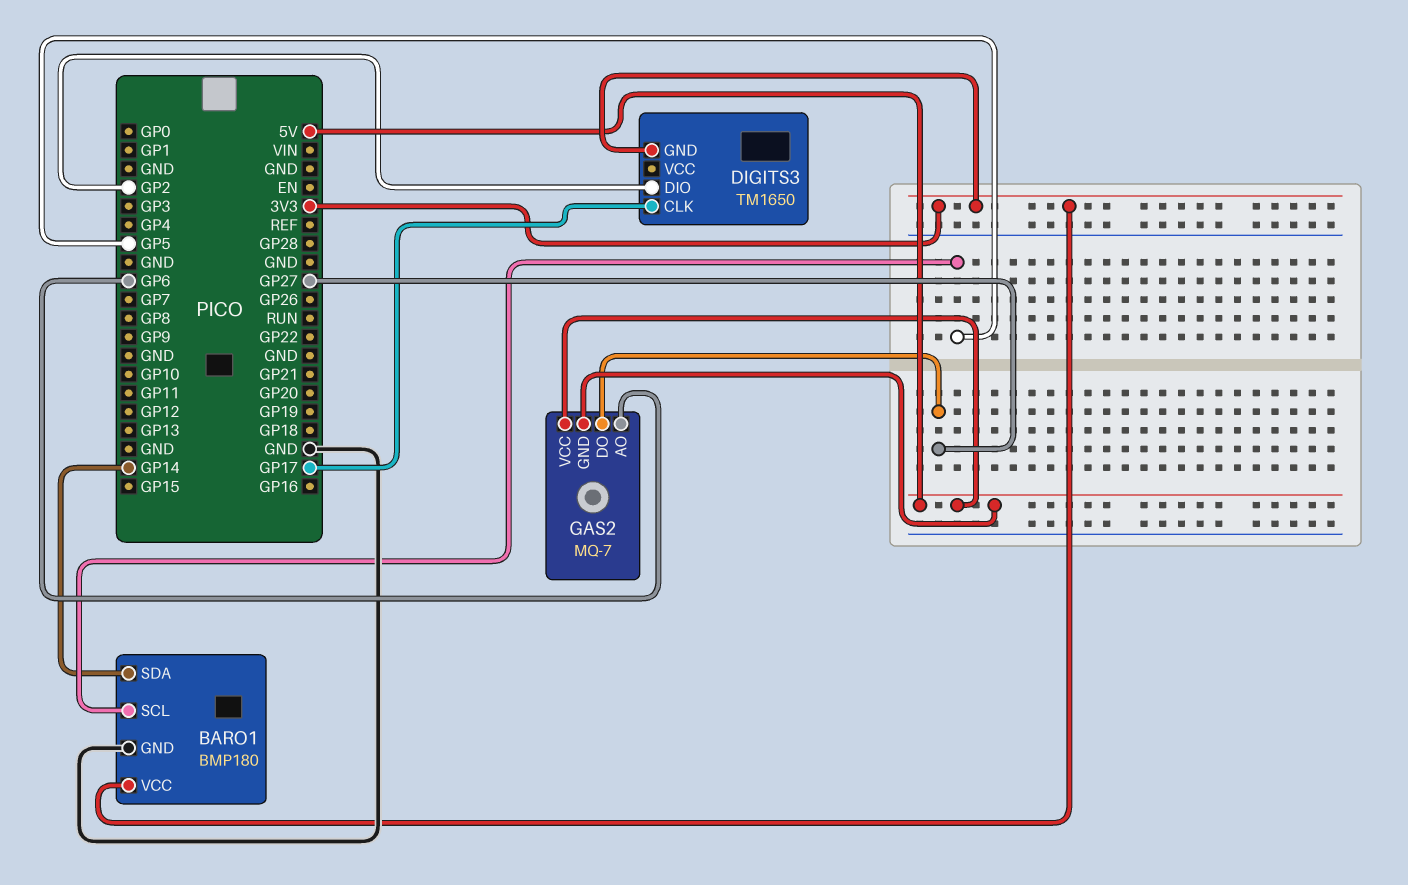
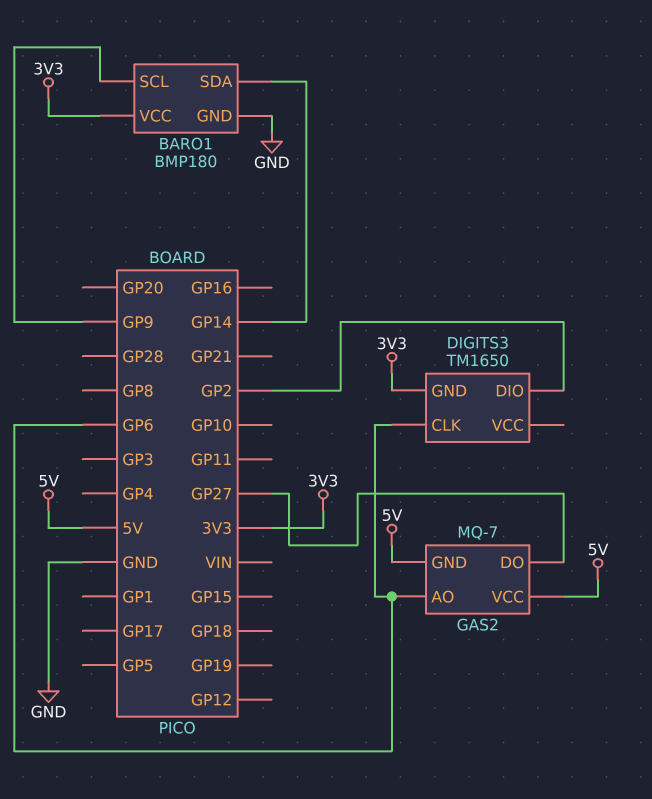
BARO1 pin SCL: GP5 -> GP9
DIGITS3 pin CLK: GP17 -> GP6

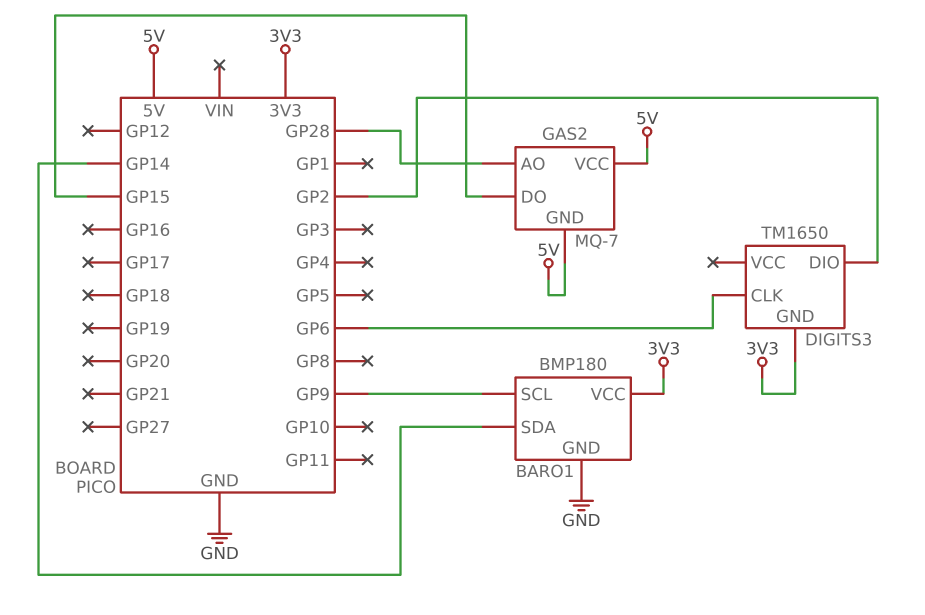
GAS2 pin AO: GP6 -> GP28
GAS2 pin DO: GP27 -> GP15

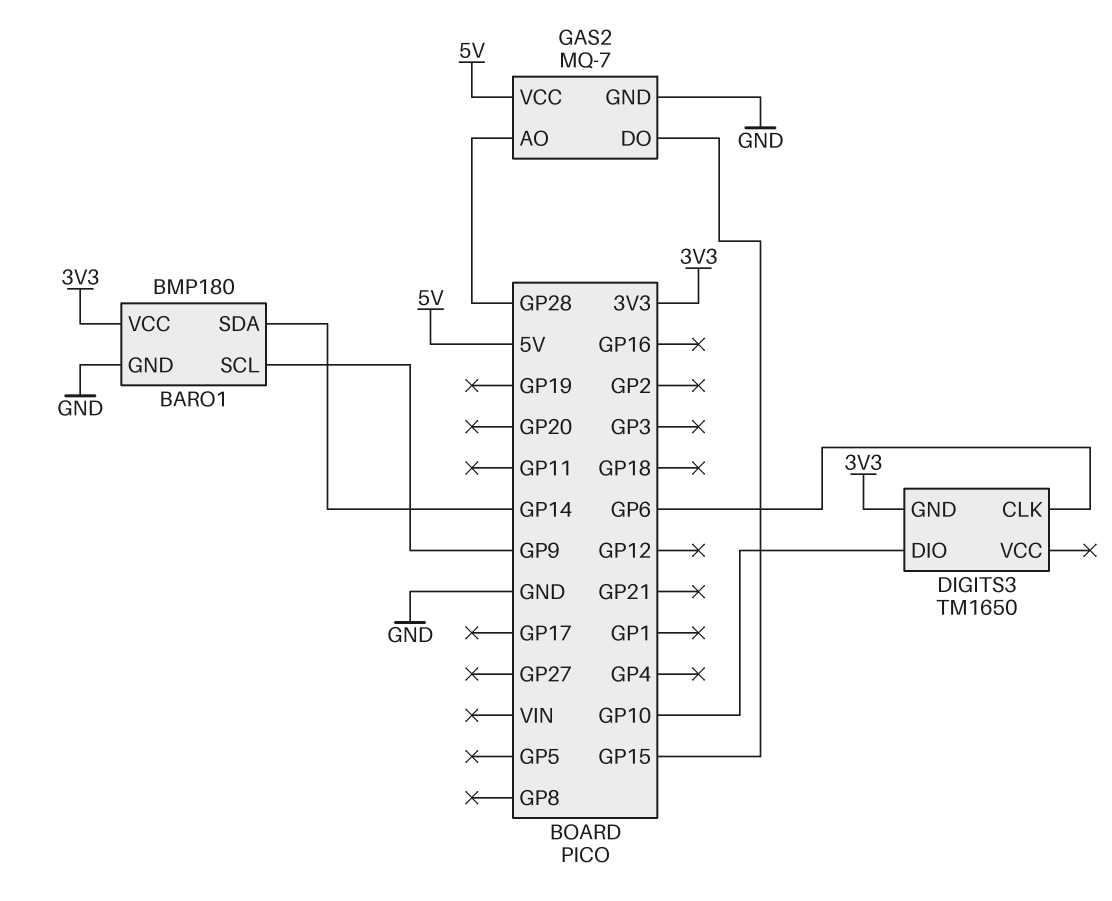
DIGITS3 pin DIO: GP2 -> GP10
GAS2 pin GND: 5V -> GND

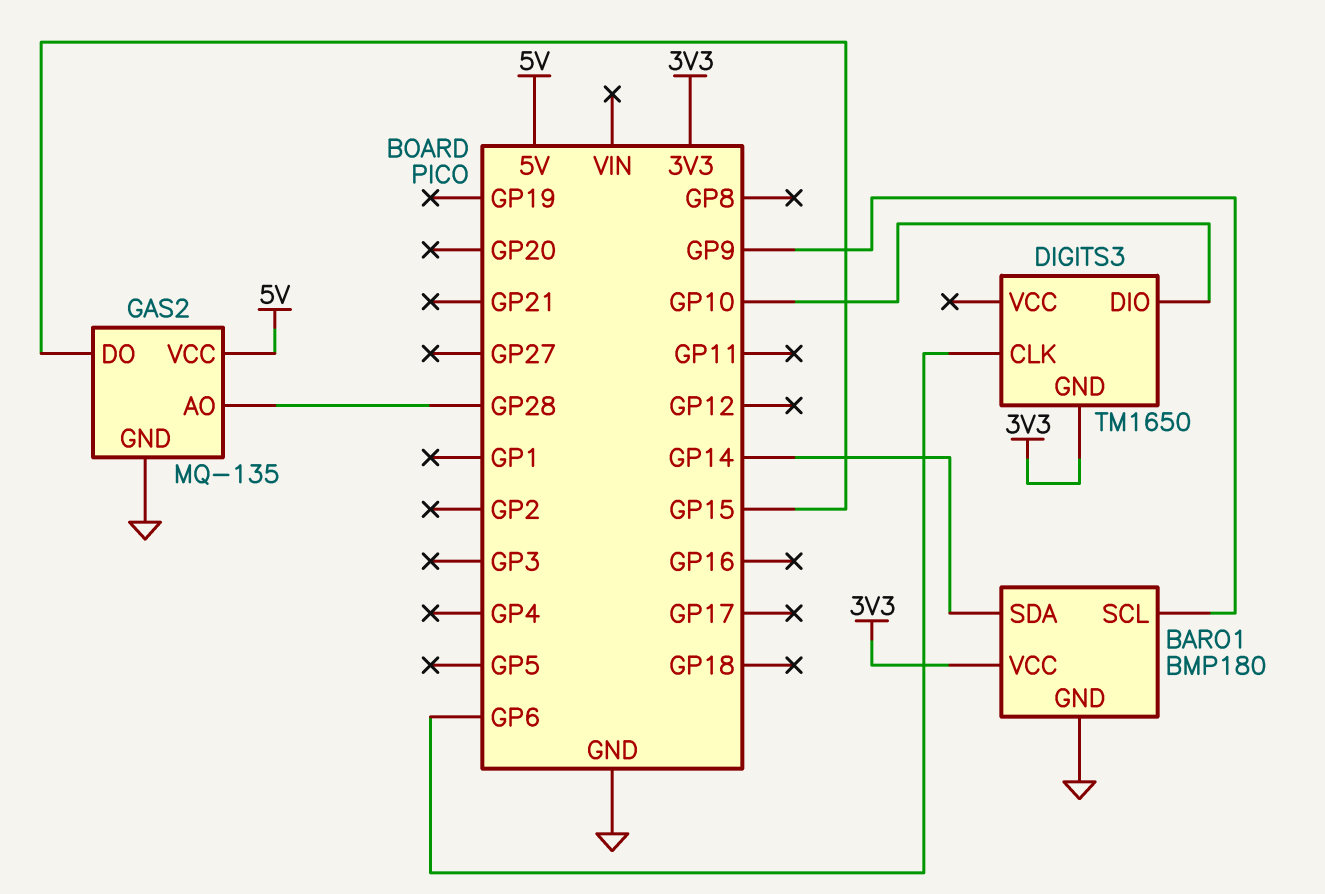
GAS2: MQ-7 -> MQ-135

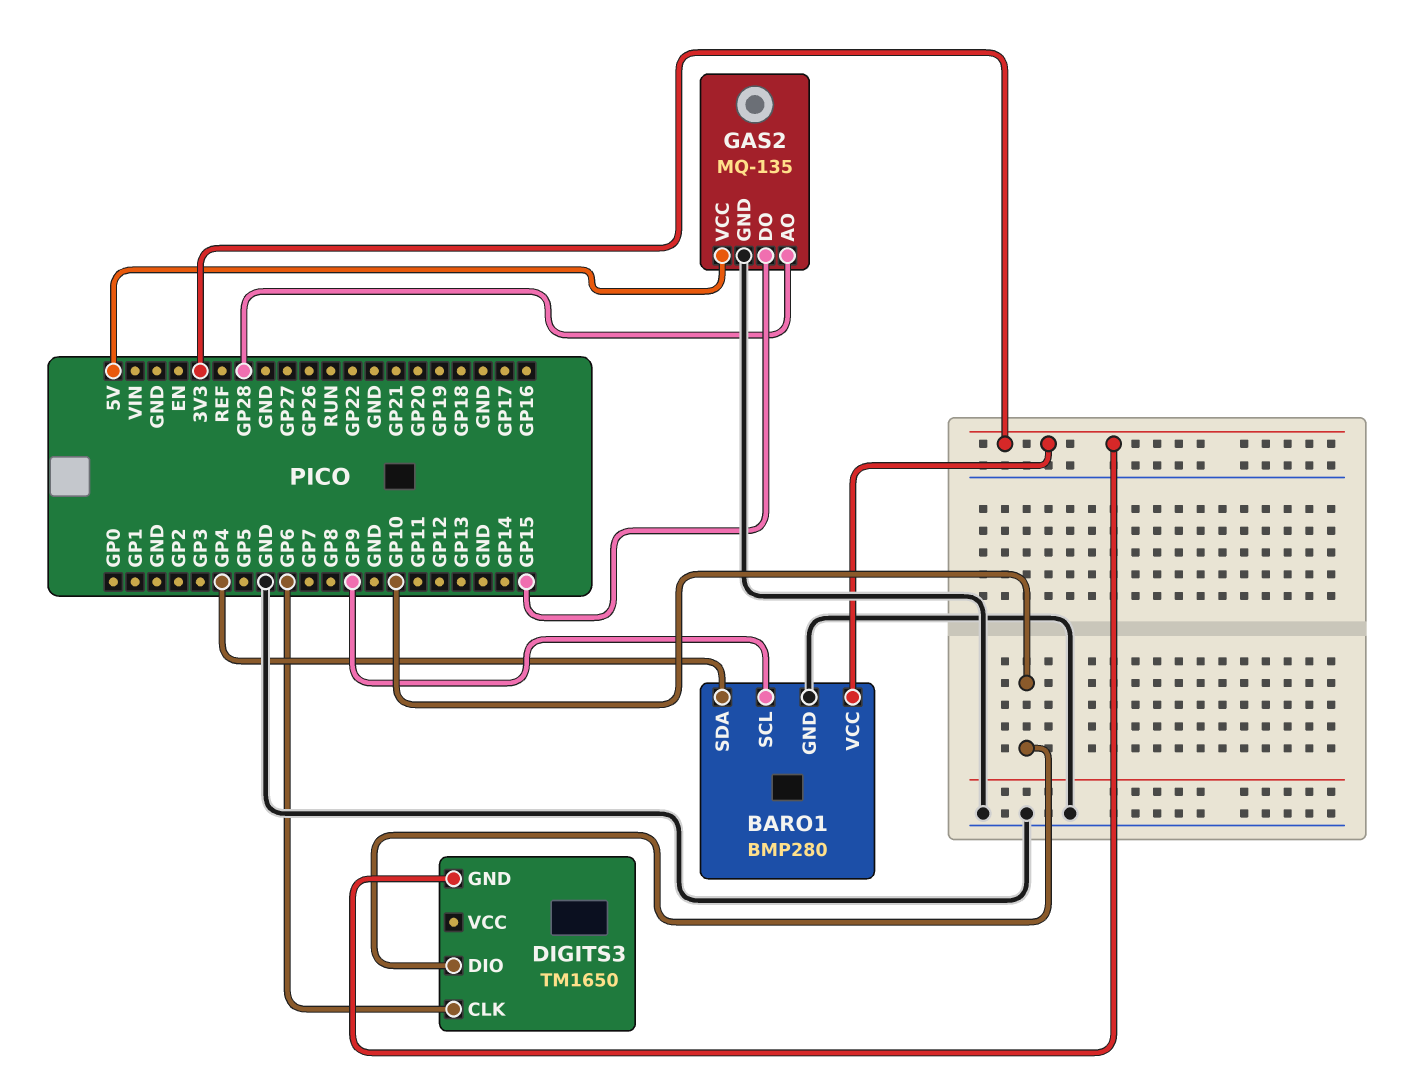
BARO1: BMP180 -> BMP280
BARO1 pin SDA: GP14 -> GP4

